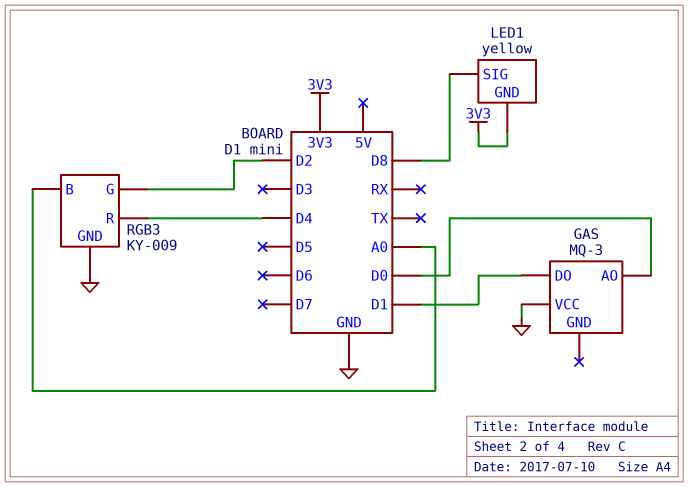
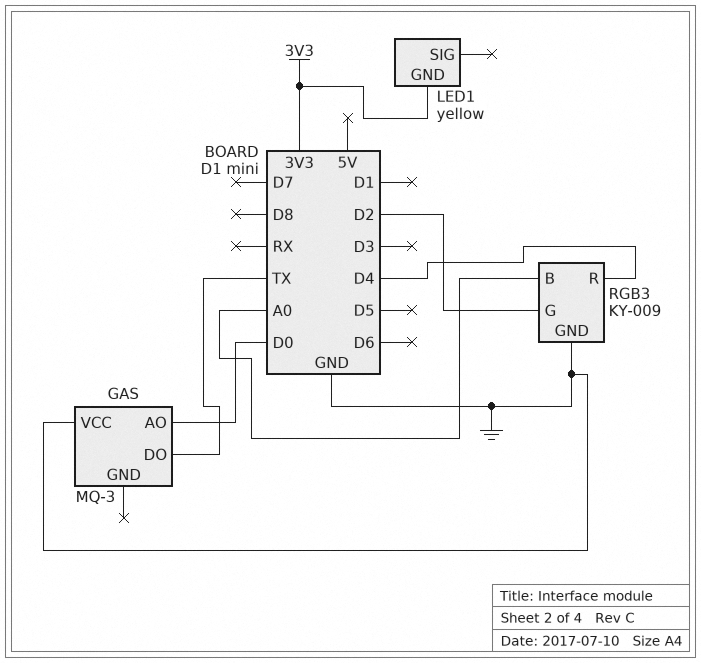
GAS pin DO: D1 -> TX
LED1 pin SIG: D8 -> none

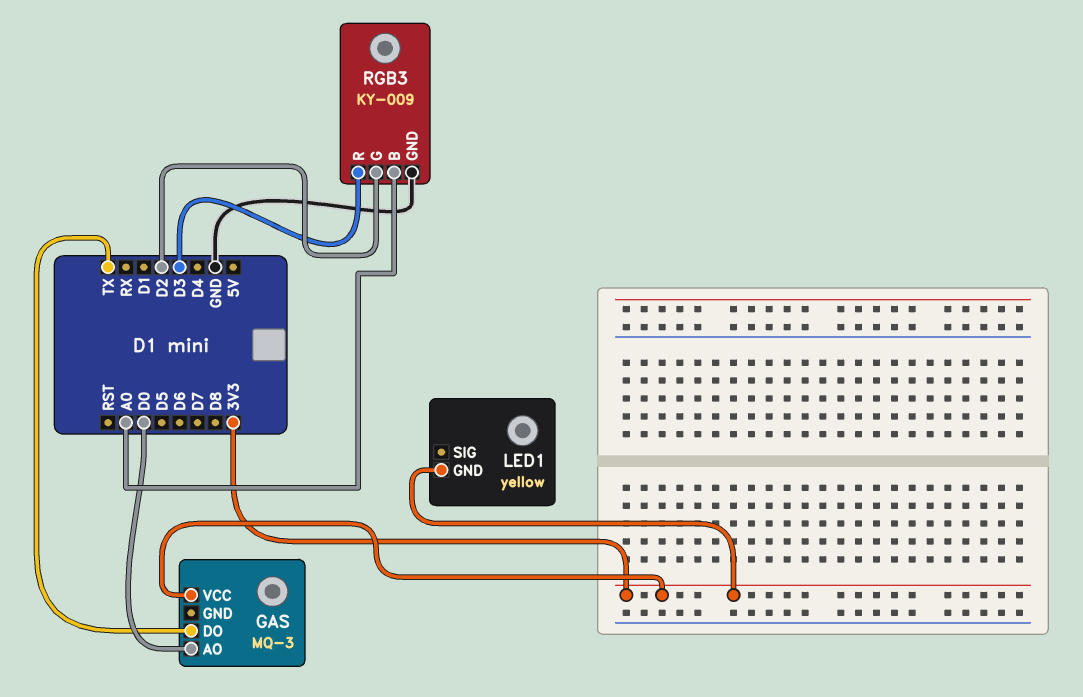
GAS pin VCC: GND -> 3V3
RGB3 pin R: D4 -> D3

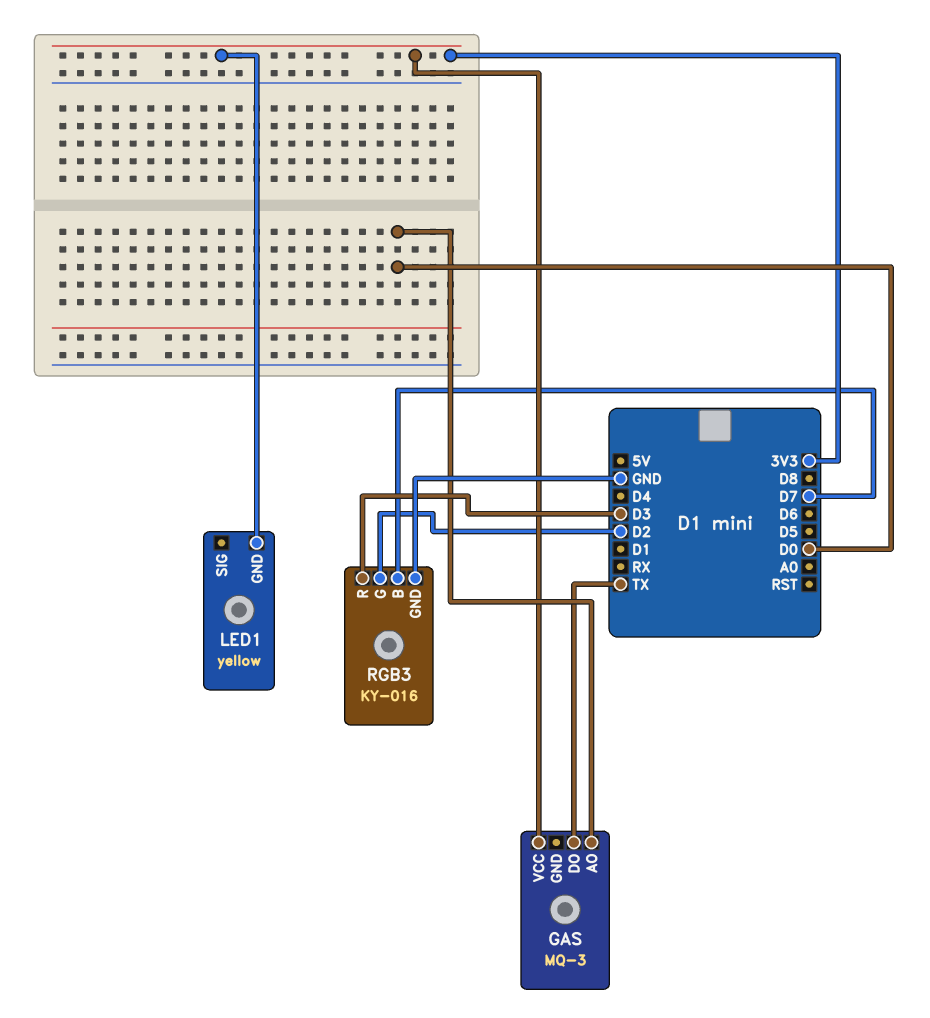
RGB3: KY-009 -> KY-016
RGB3 pin B: A0 -> D7

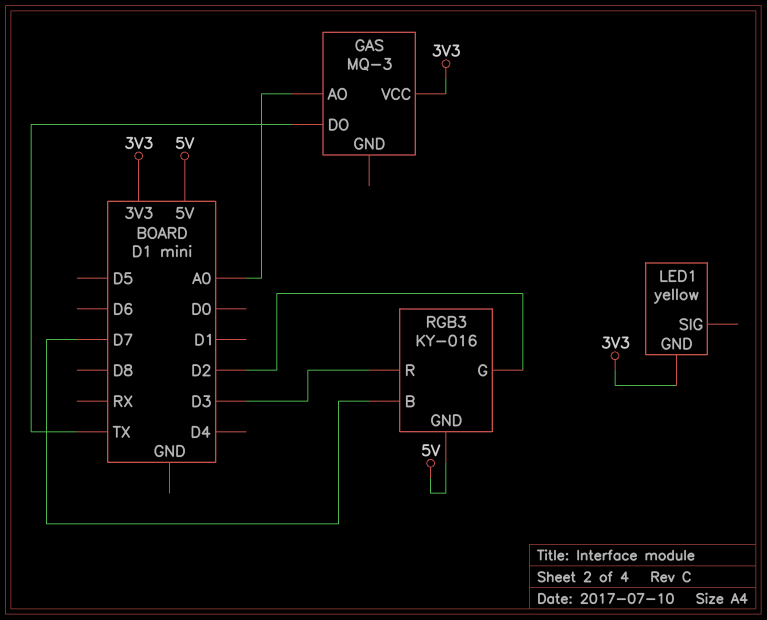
GAS pin AO: D0 -> A0
RGB3 pin GND: GND -> 5V

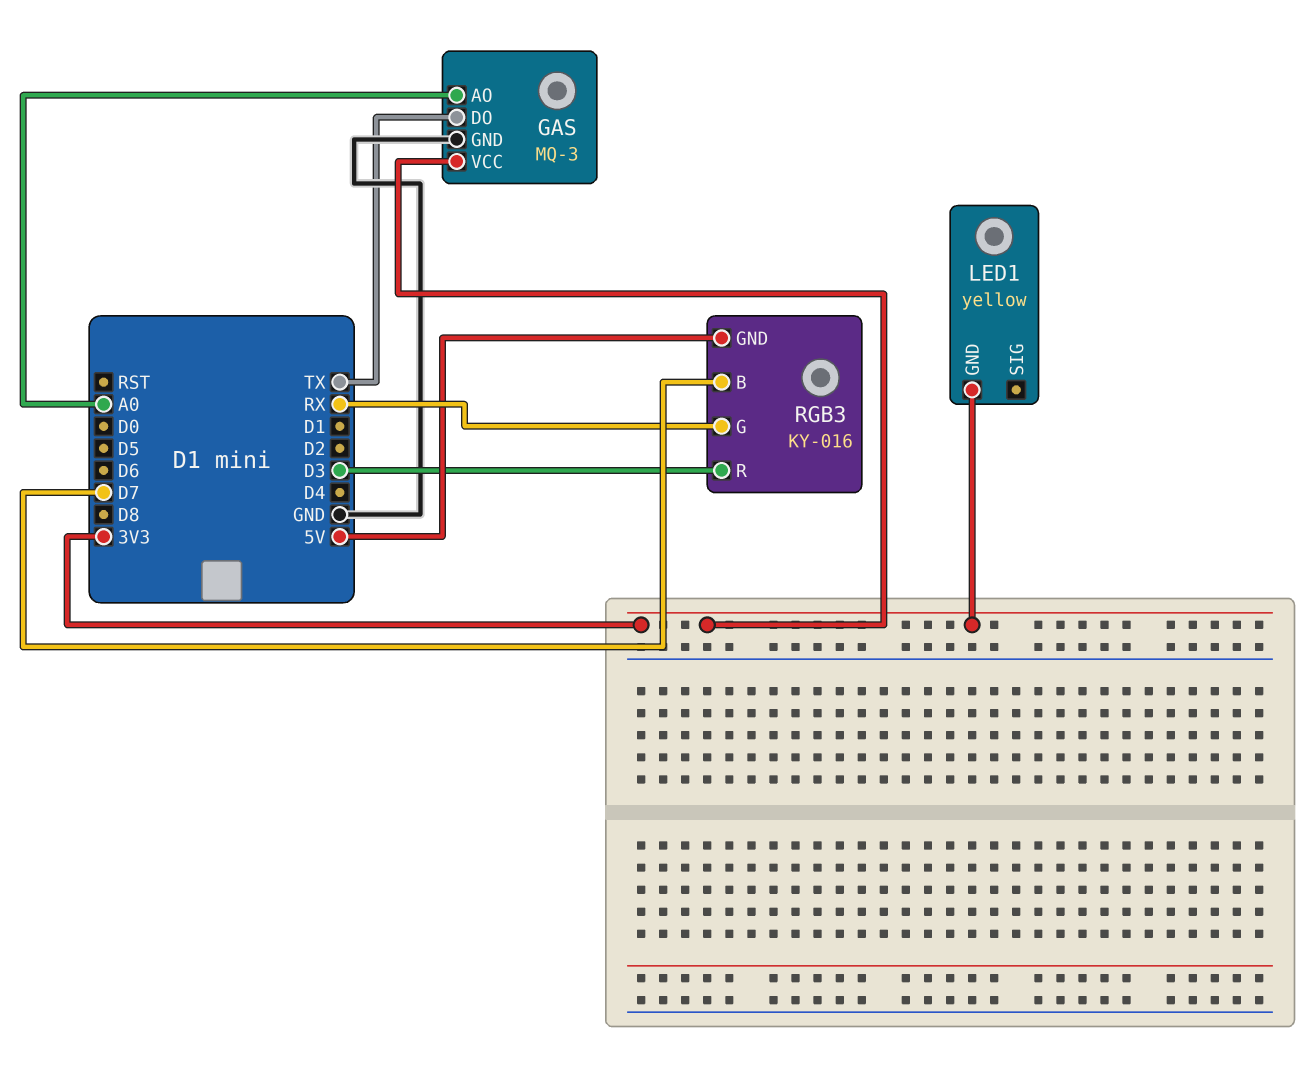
GAS pin GND: none -> GND
RGB3 pin G: D2 -> RX

